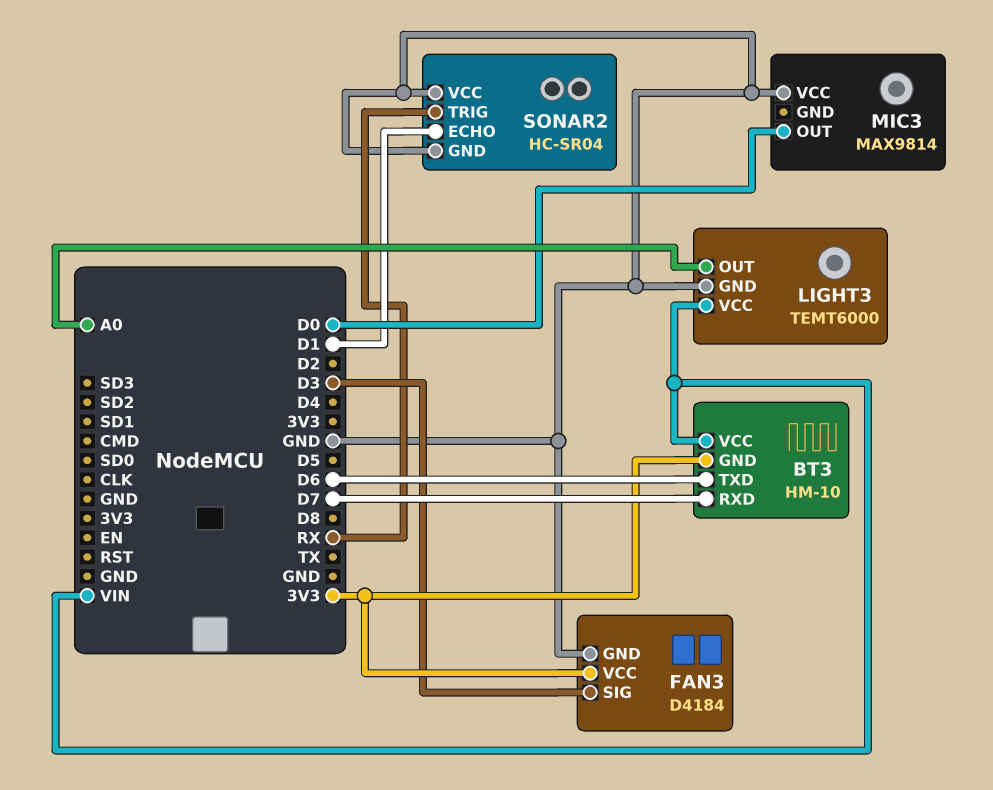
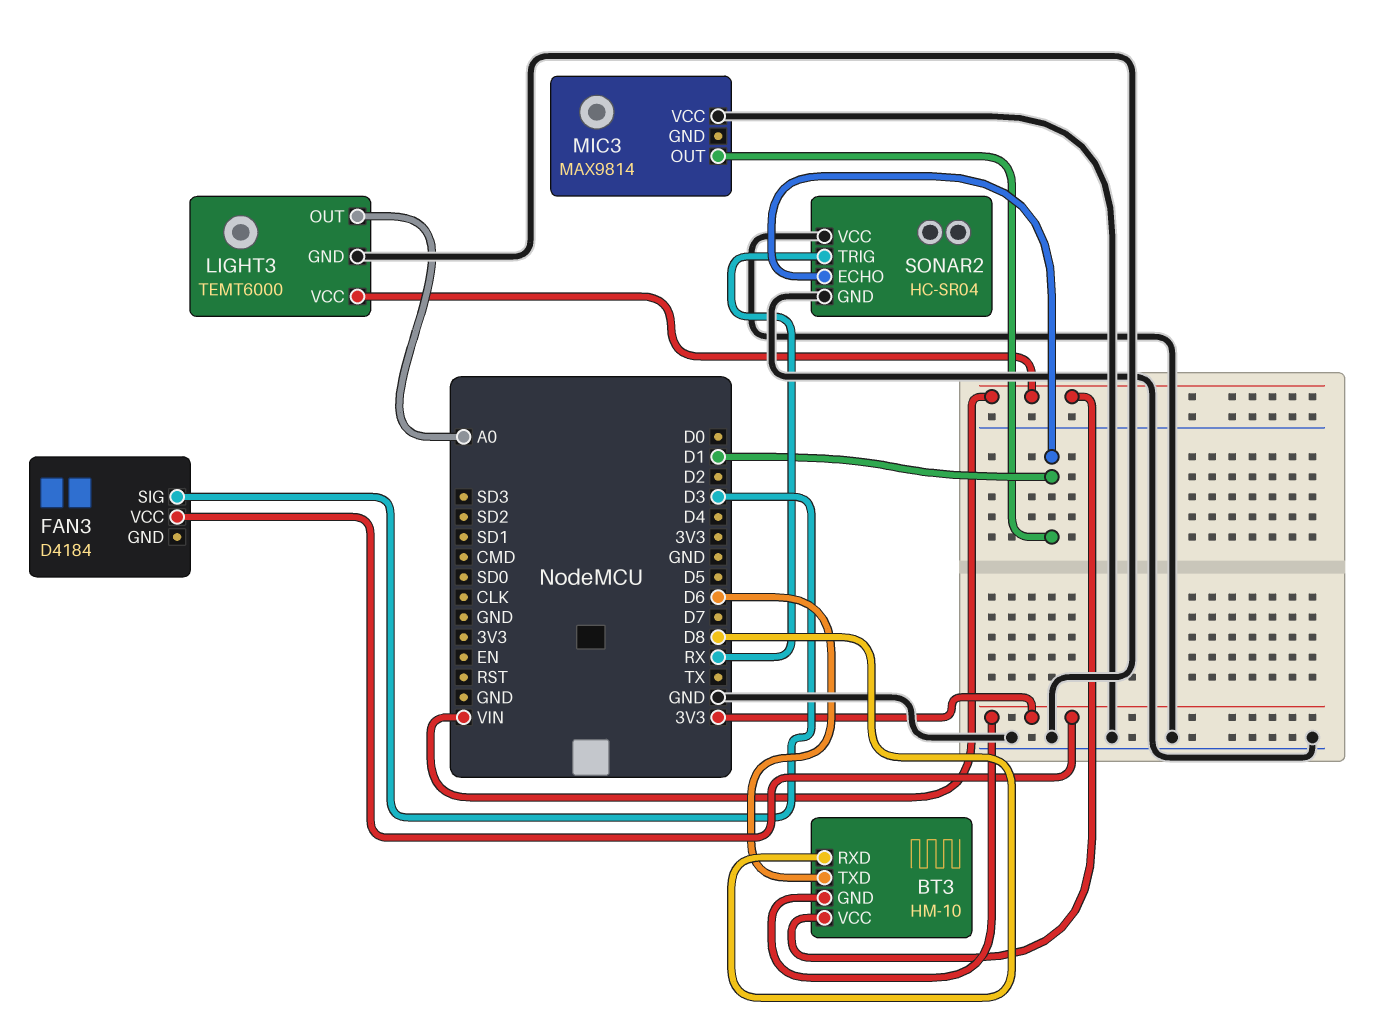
BT3 pin RXD: D7 -> D8
FAN3 pin GND: GND -> none
MIC3 pin OUT: D0 -> D1

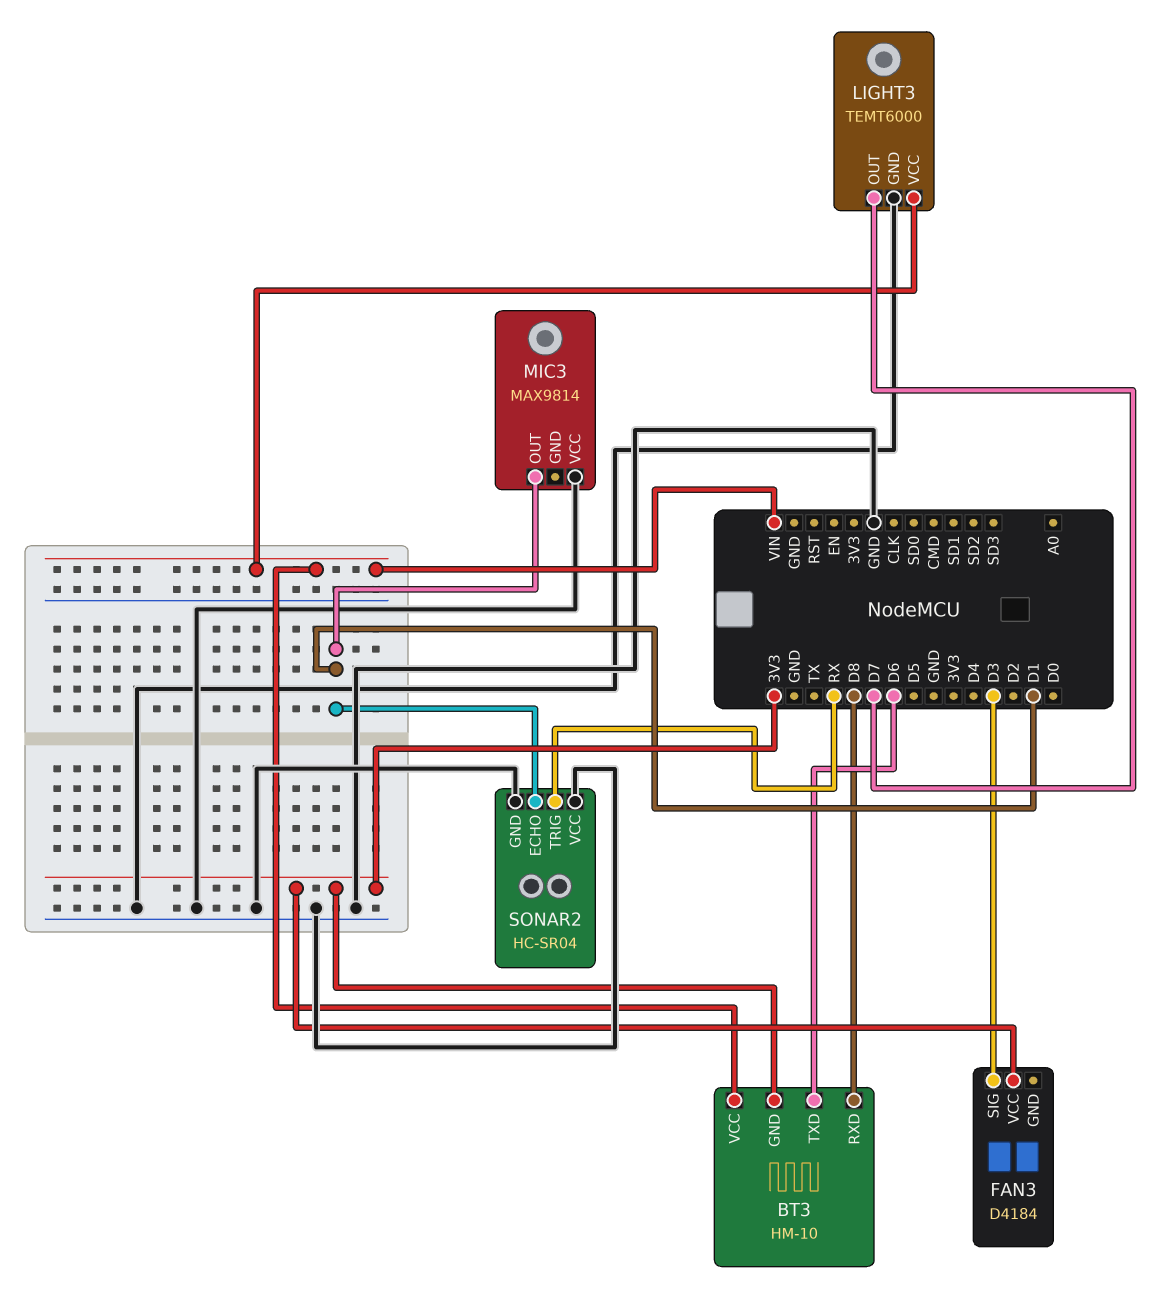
LIGHT3 pin OUT: A0 -> D7

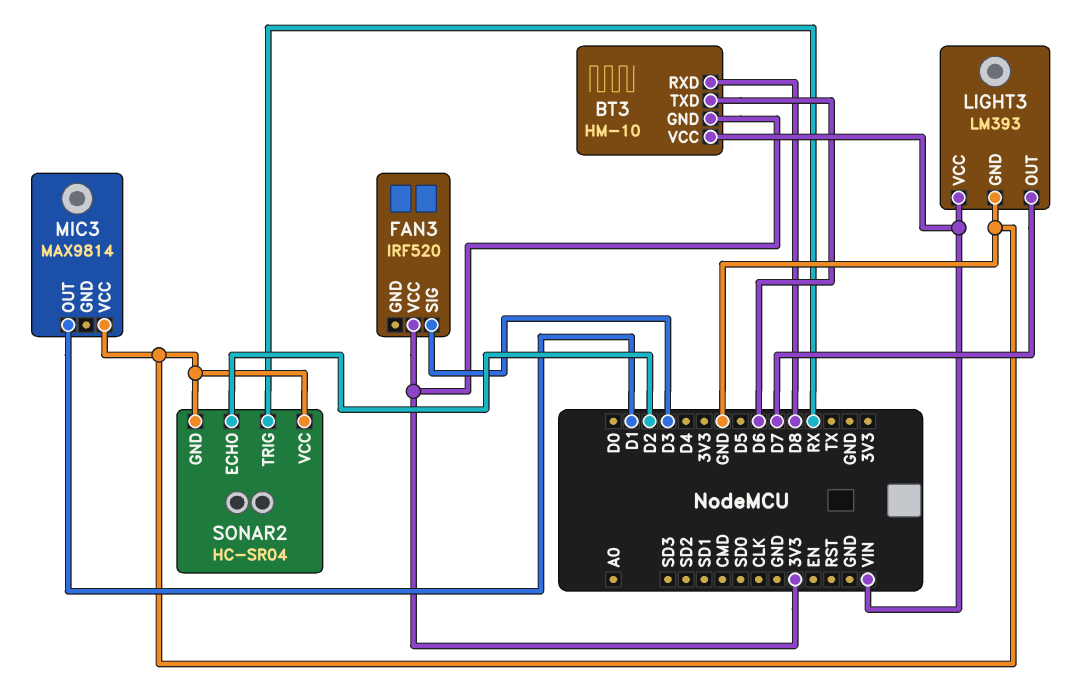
FAN3: D4184 -> IRF520
LIGHT3: TEMT6000 -> LM393
SONAR2 pin ECHO: D1 -> D2

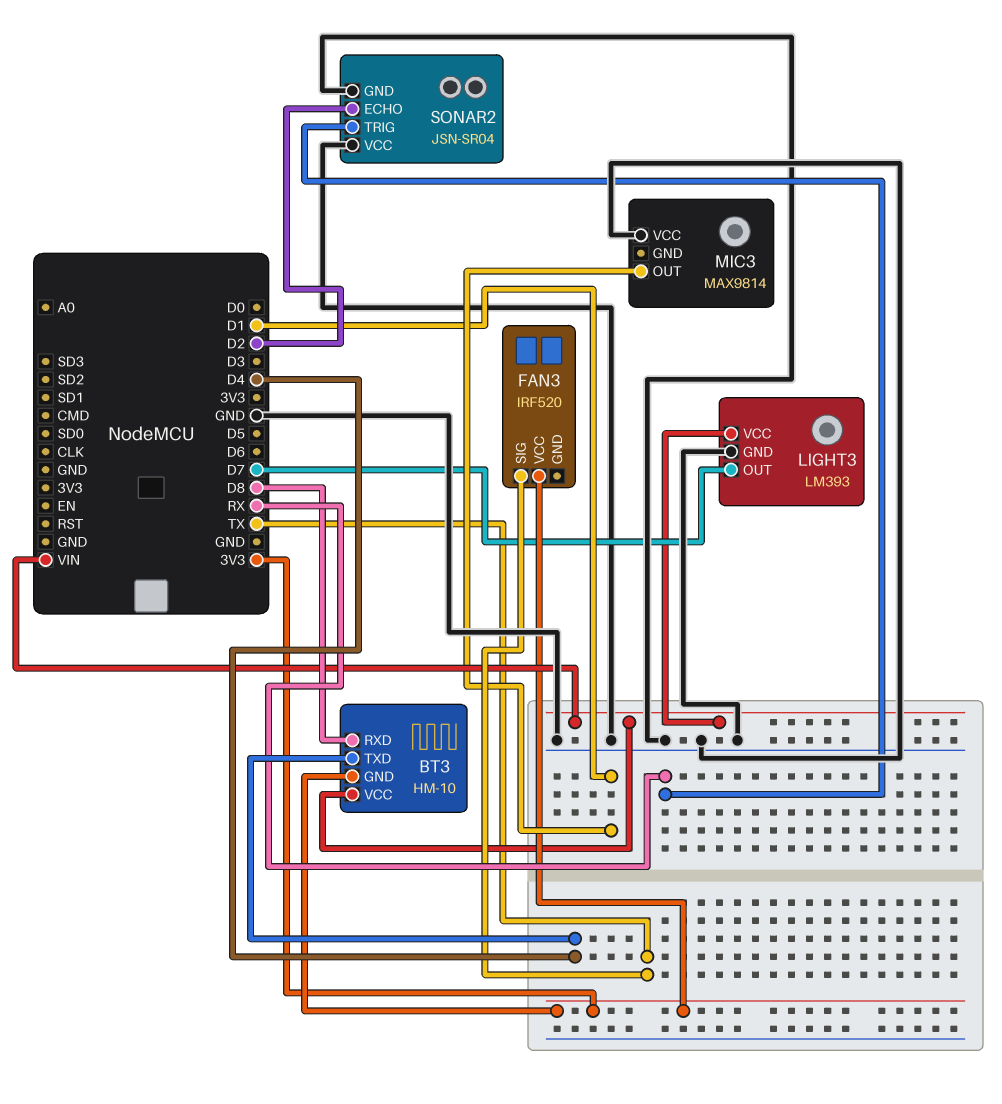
BT3 pin TXD: D6 -> D4
FAN3 pin SIG: D3 -> TX
SONAR2: HC-SR04 -> JSN-SR04

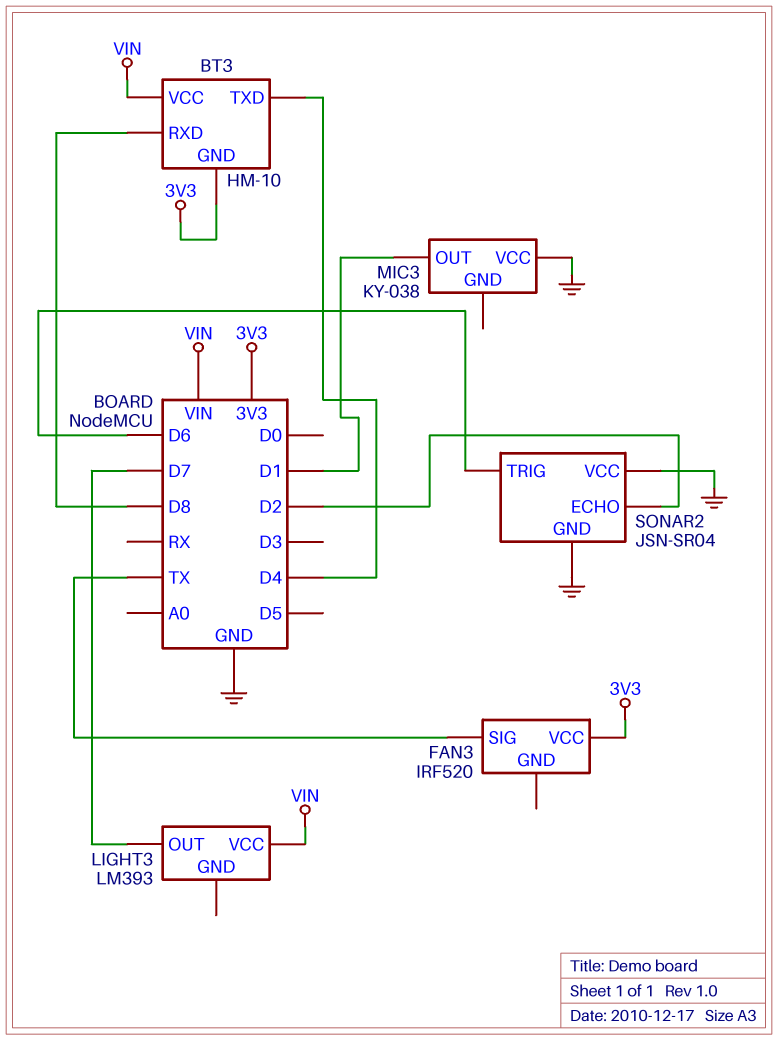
LIGHT3 pin GND: GND -> none
MIC3: MAX9814 -> KY-038
SONAR2 pin TRIG: RX -> D6

